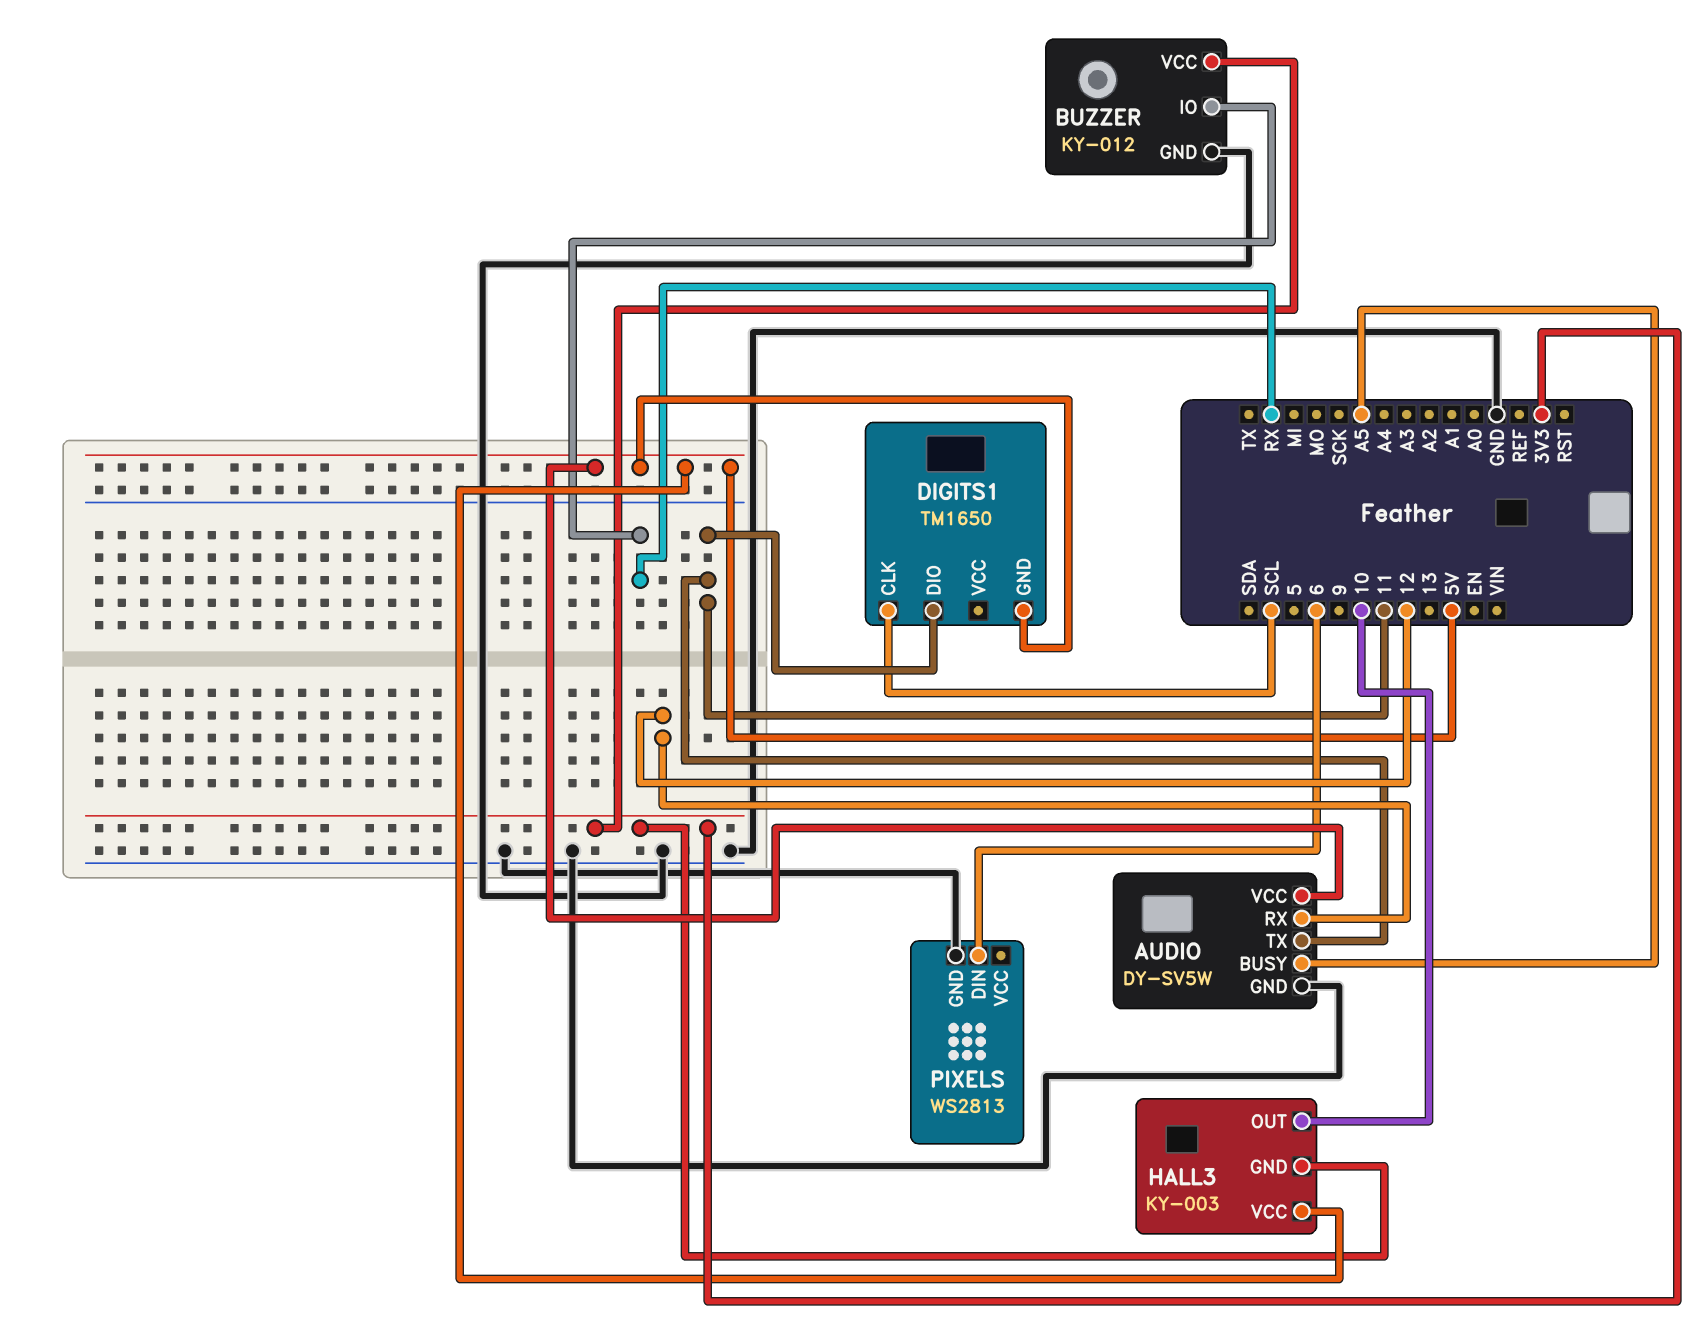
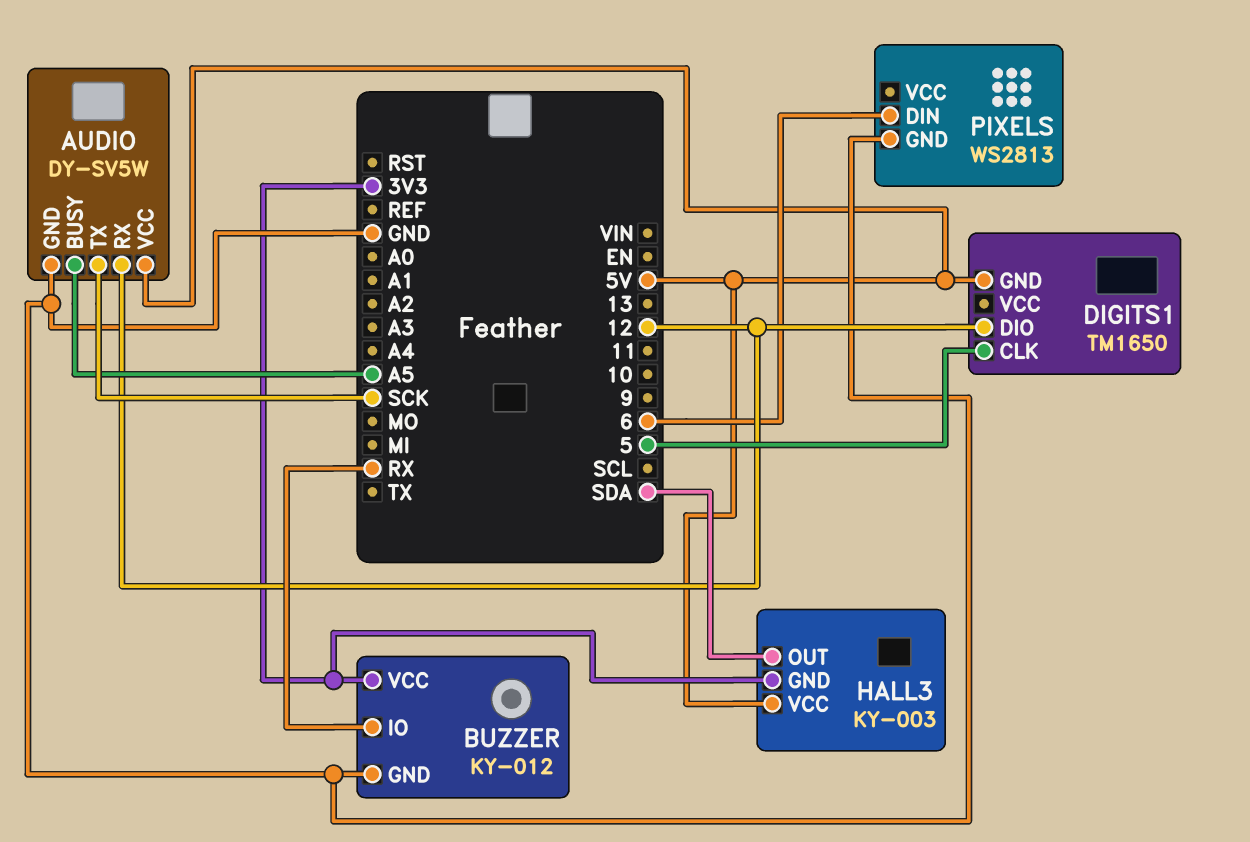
AUDIO pin TX: 11 -> SCK
DIGITS1 pin CLK: SCL -> 5
DIGITS1 pin DIO: 11 -> 12
HALL3 pin OUT: 10 -> SDA

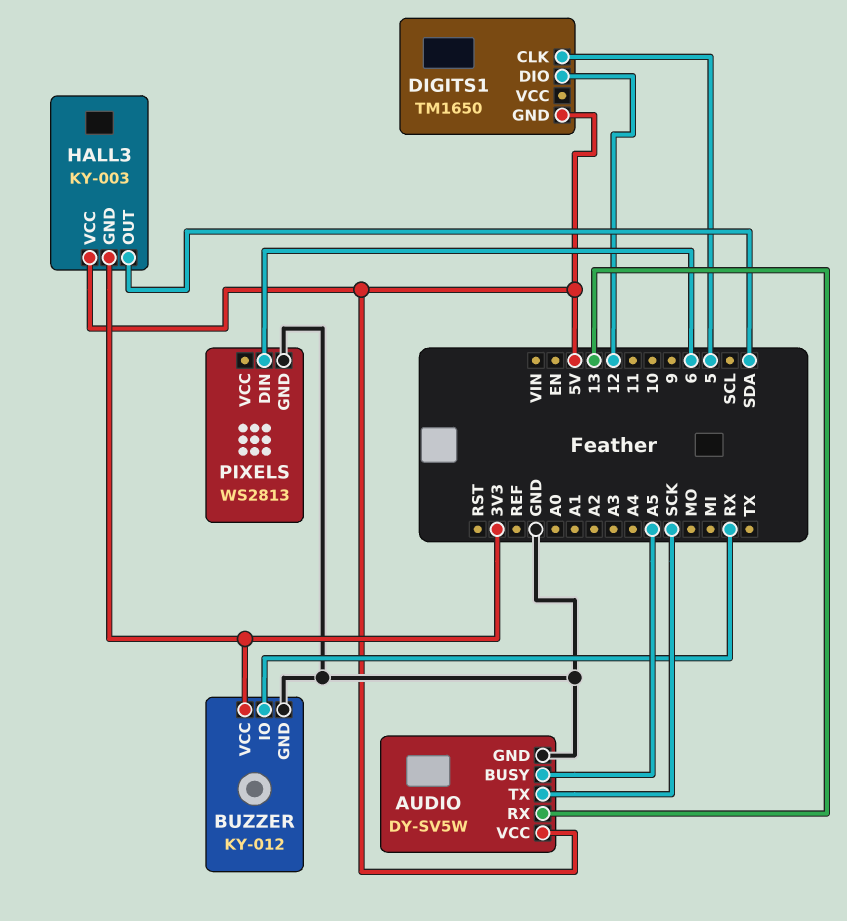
AUDIO pin RX: 12 -> 13

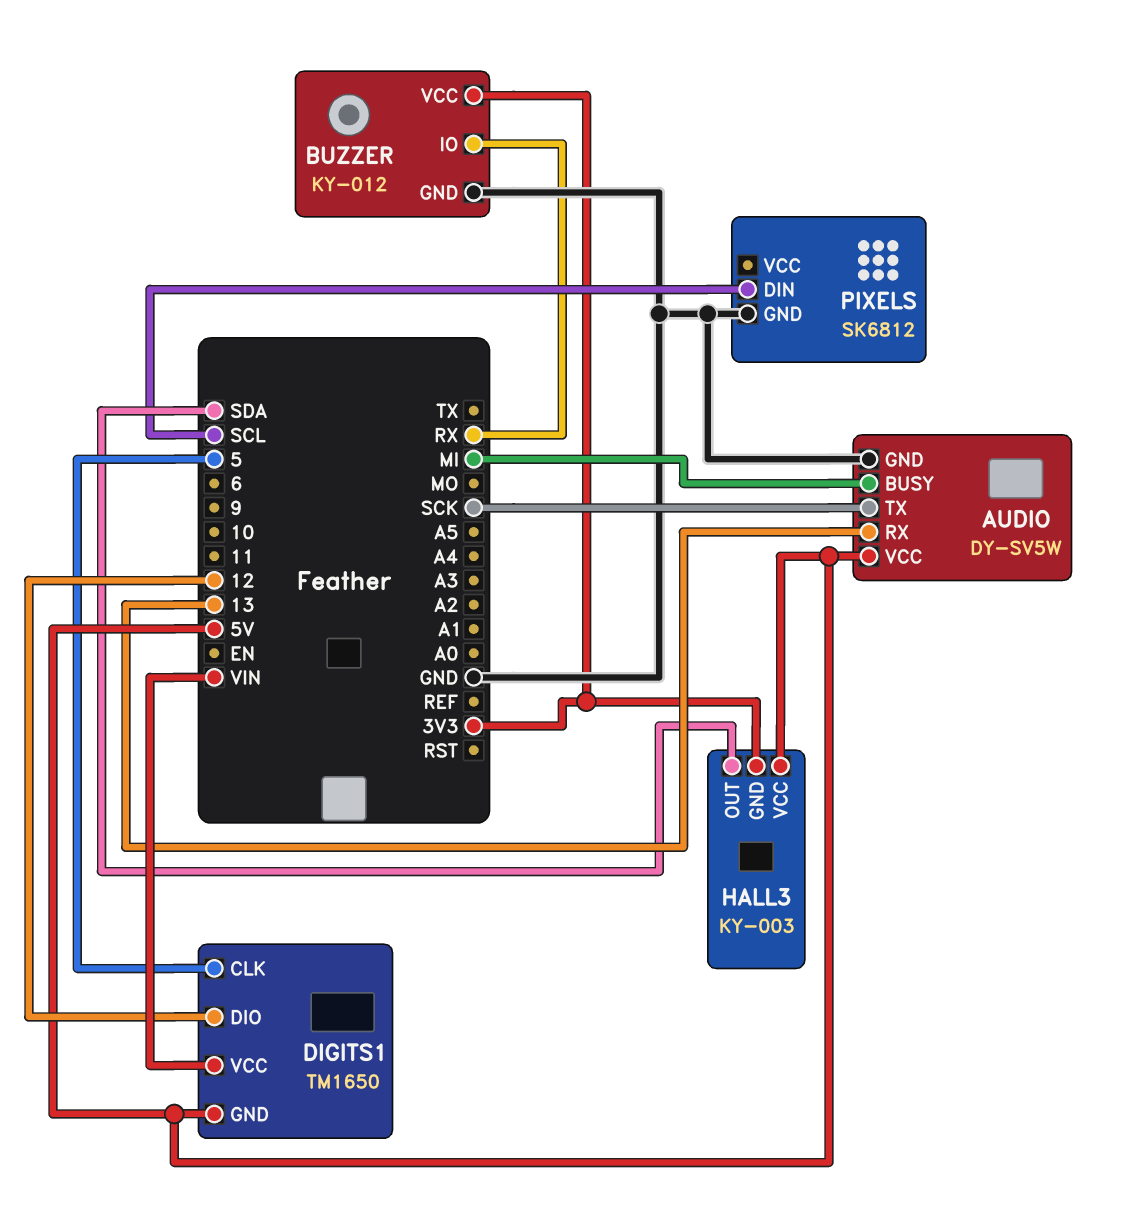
AUDIO pin BUSY: A5 -> MI
DIGITS1 pin VCC: none -> VIN
PIXELS: WS2813 -> SK6812
PIXELS pin DIN: 6 -> SCL

